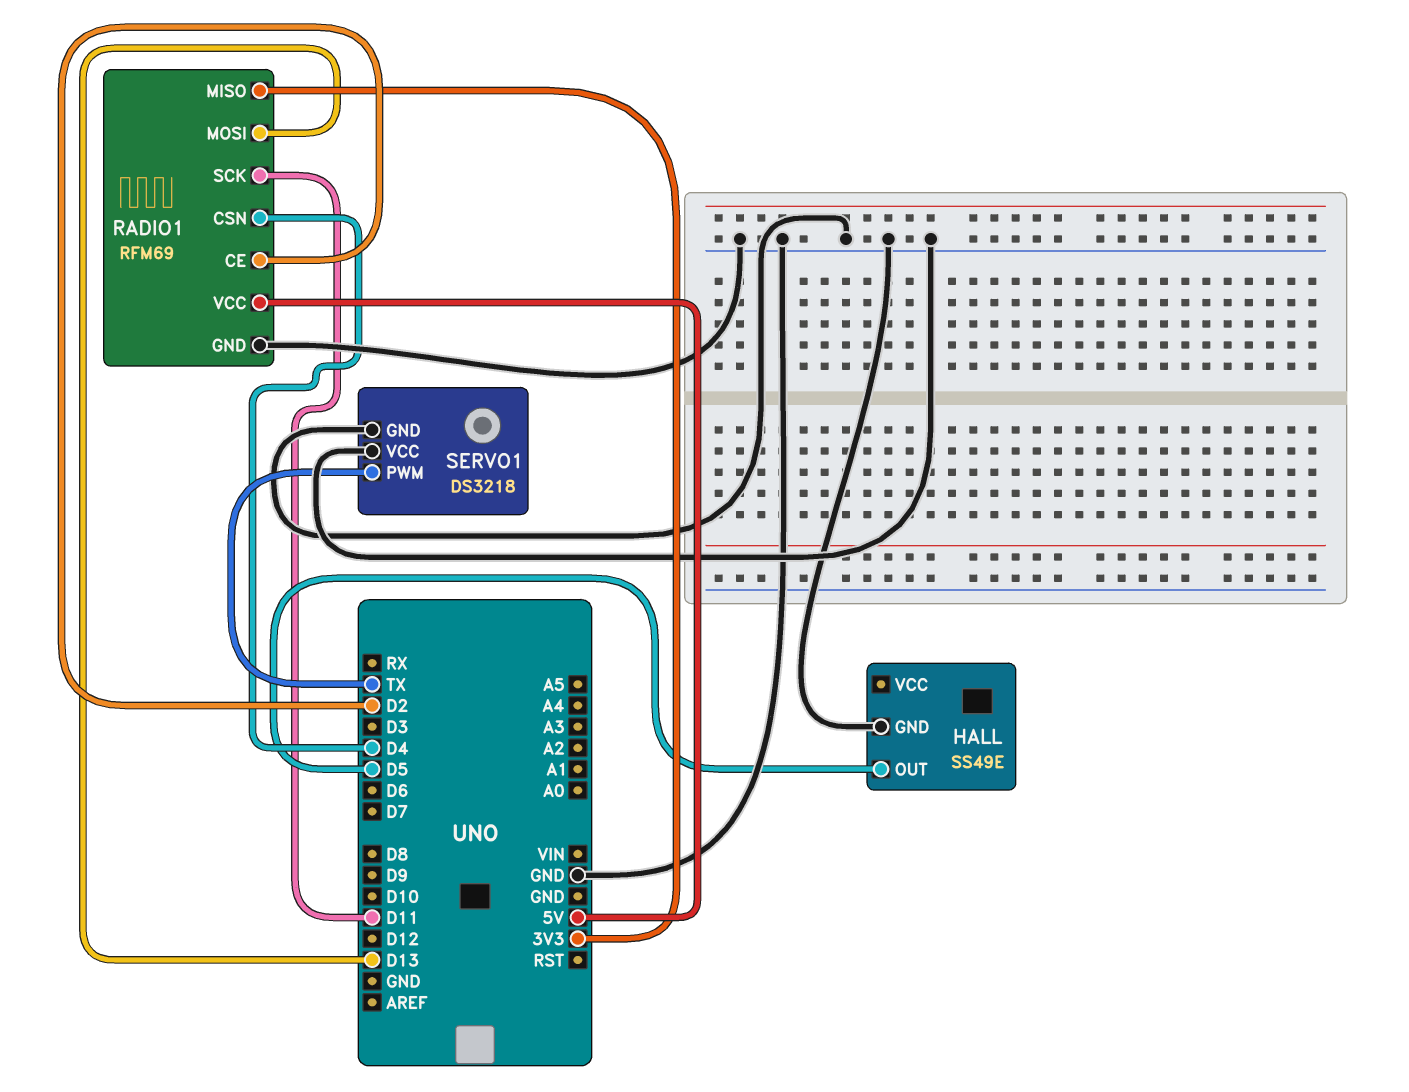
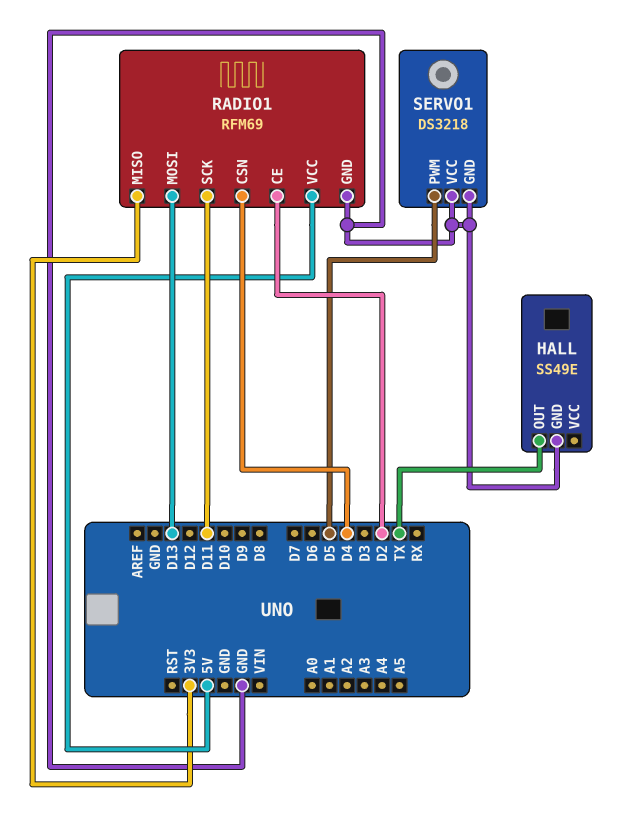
HALL pin OUT: D5 -> TX
SERVO1 pin PWM: TX -> D5

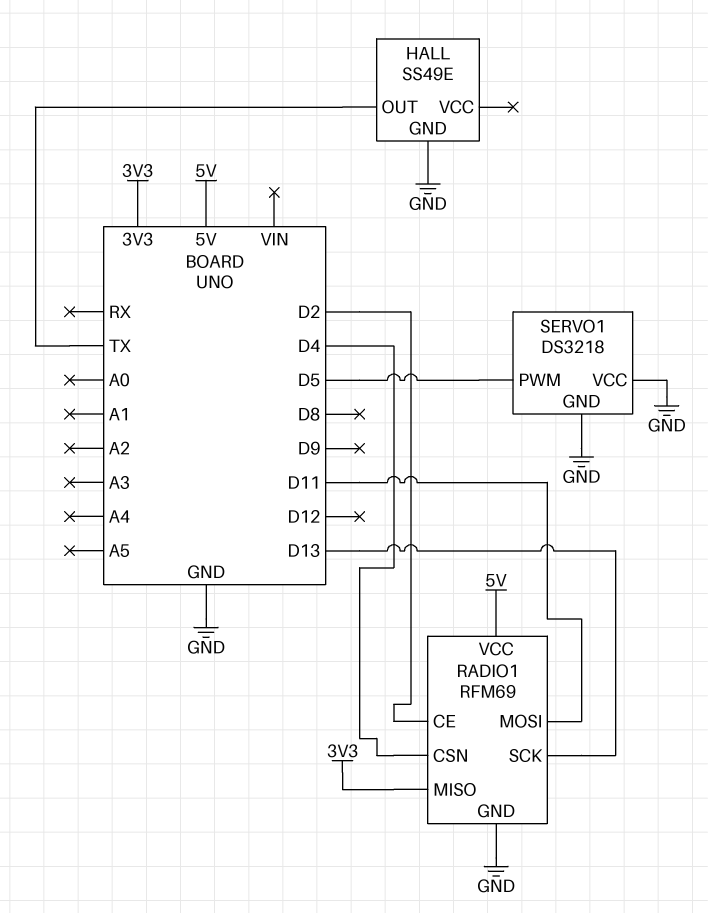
RADIO1 pin MOSI: D13 -> D11
RADIO1 pin SCK: D11 -> D13

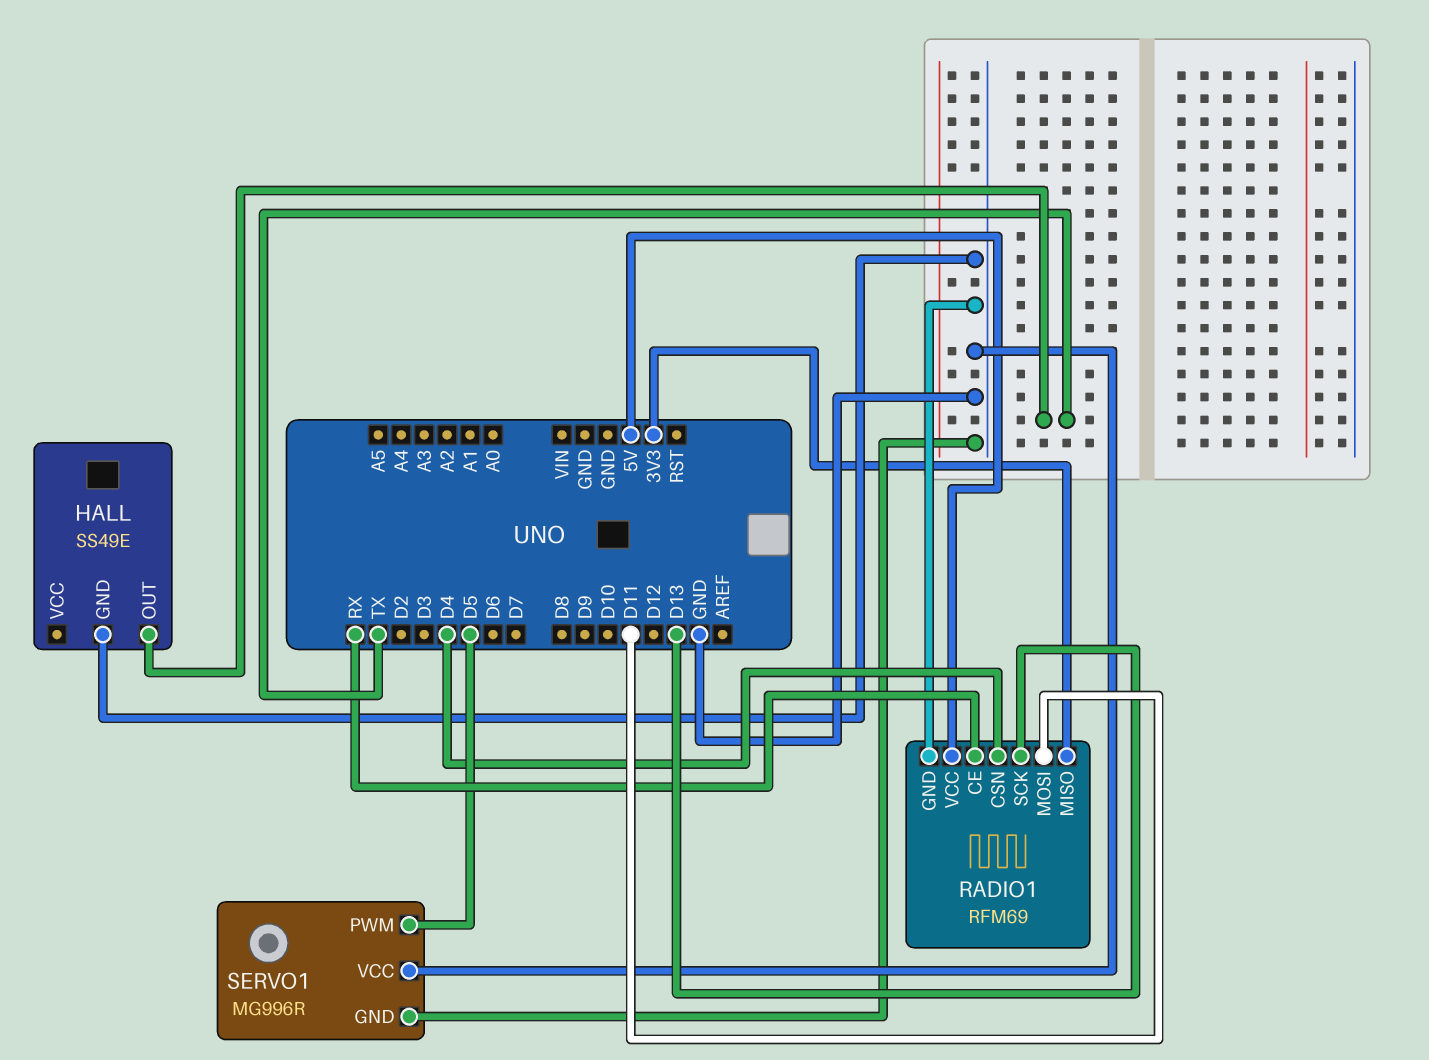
RADIO1 pin CE: D2 -> RX
SERVO1: DS3218 -> MG996R

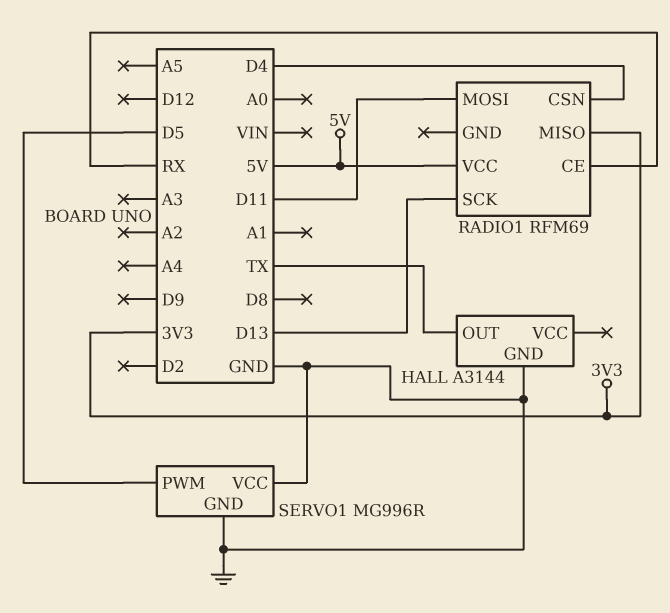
HALL: SS49E -> A3144
RADIO1 pin GND: GND -> none

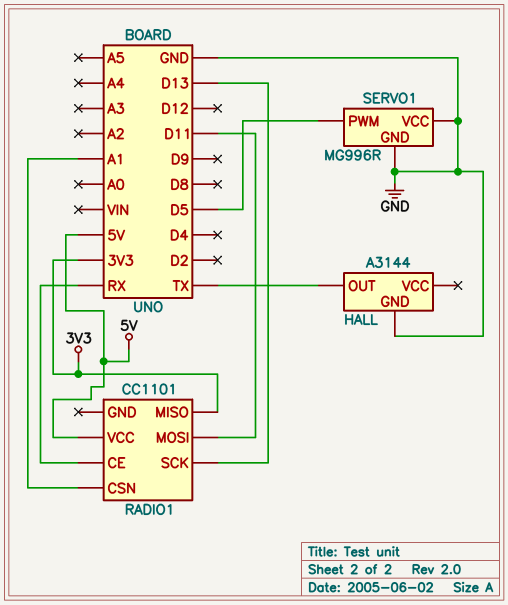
RADIO1: RFM69 -> CC1101
RADIO1 pin CSN: D4 -> A1

